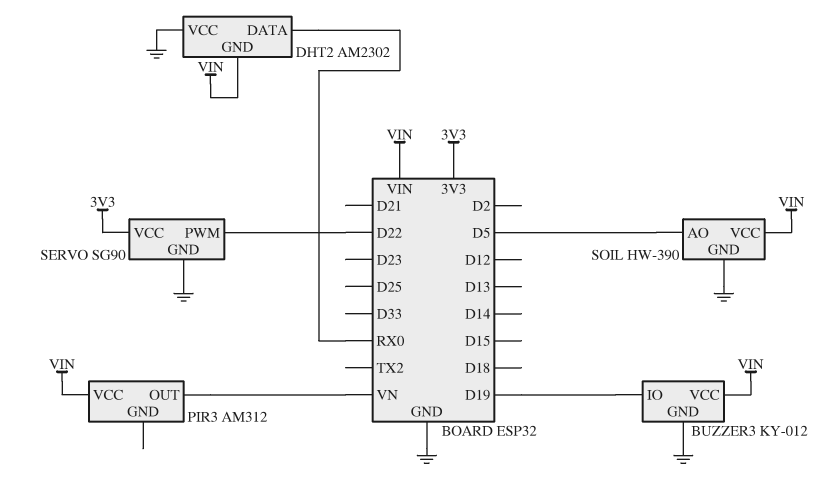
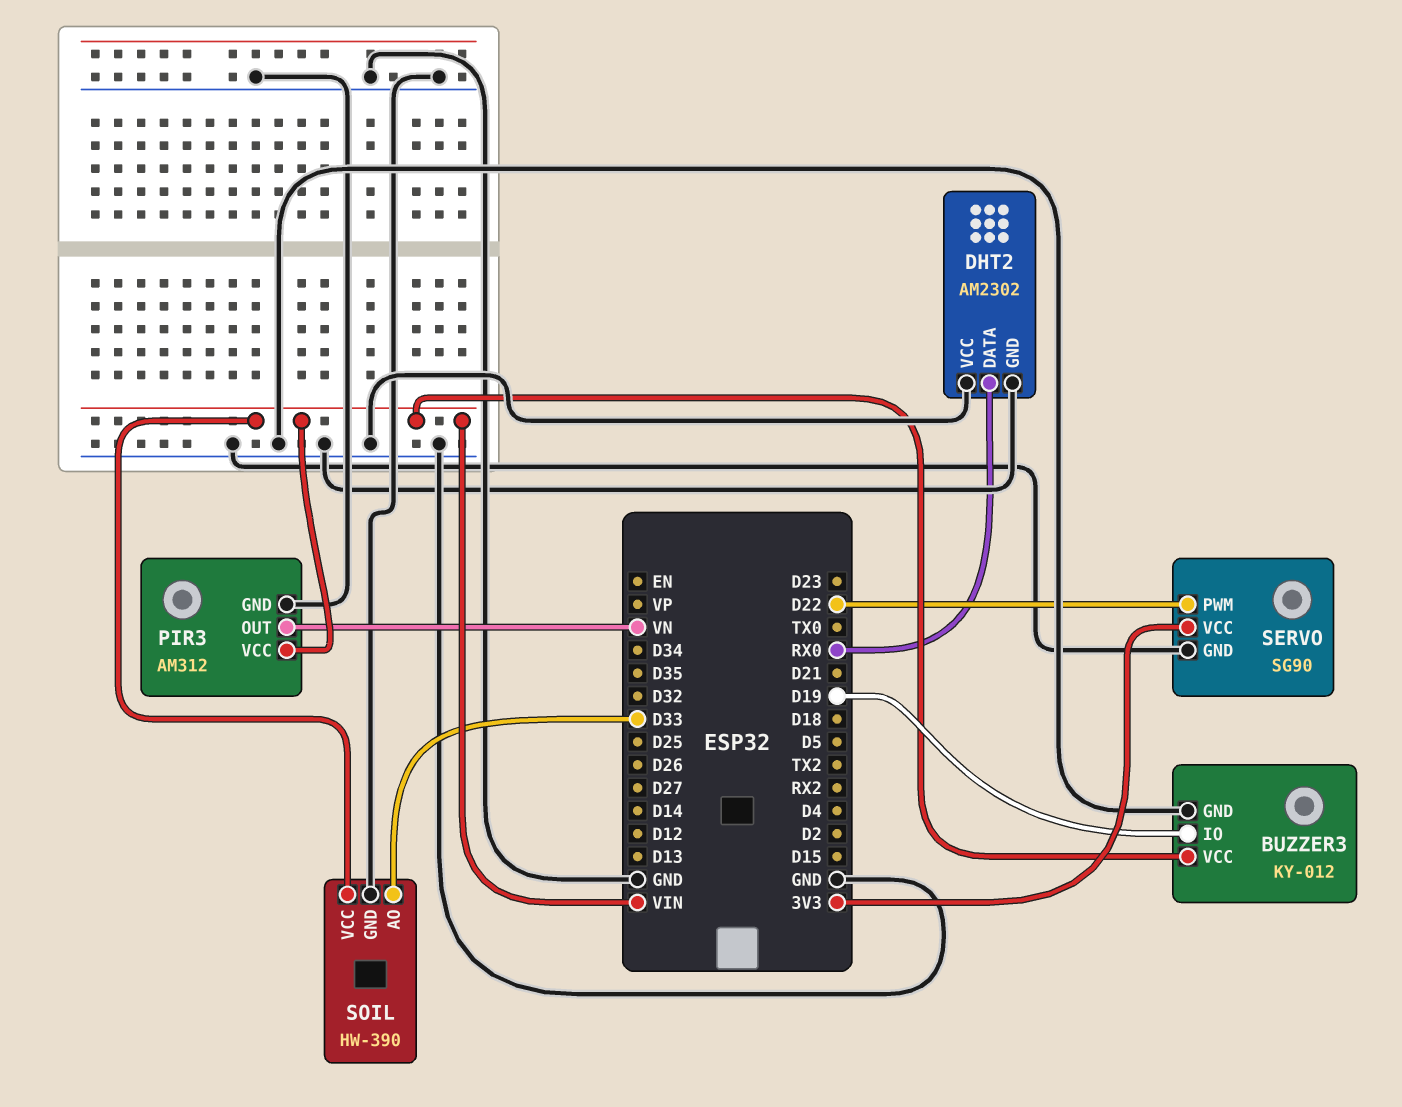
DHT2 pin GND: VIN -> GND
PIR3 pin GND: none -> GND
SOIL pin AO: D5 -> D33

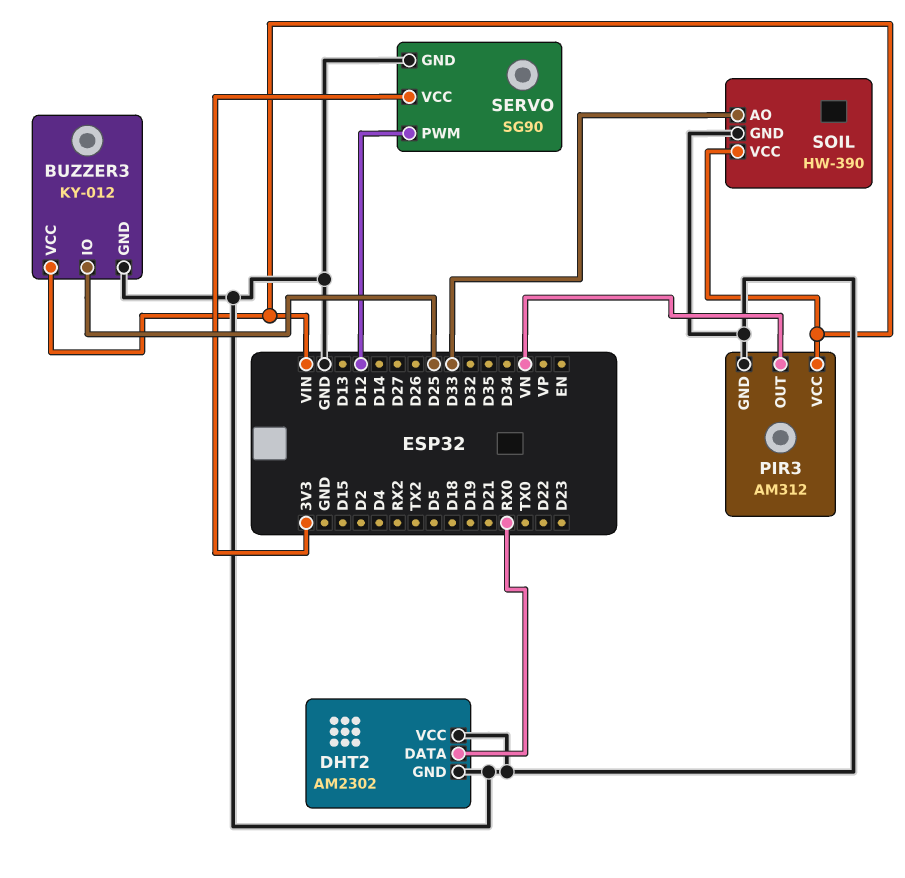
BUZZER3 pin IO: D19 -> D25
SERVO pin PWM: D22 -> D12

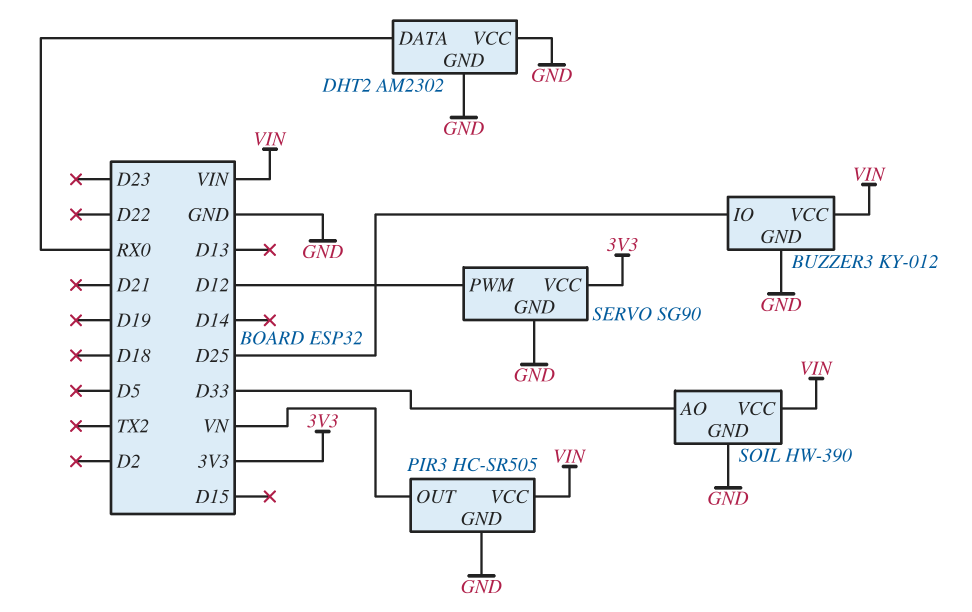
PIR3: AM312 -> HC-SR505

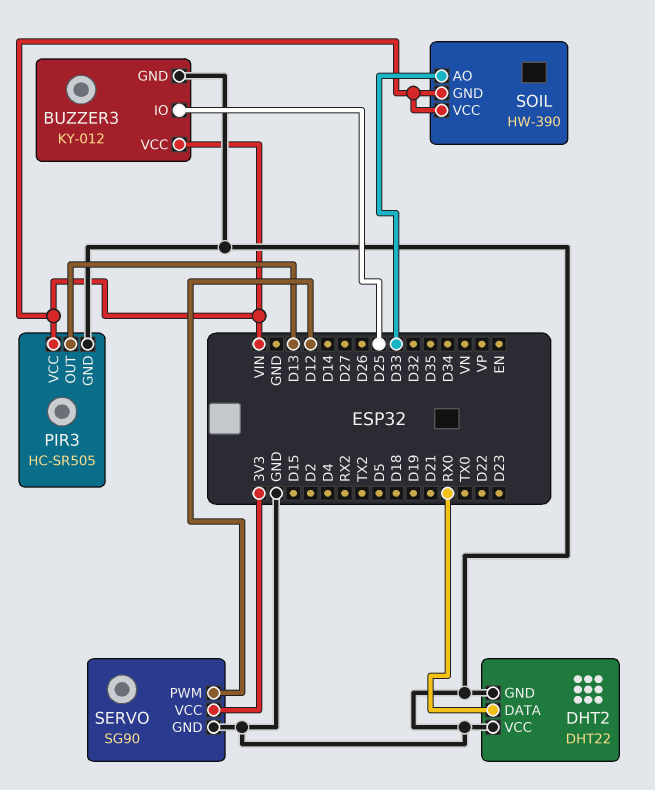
DHT2: AM2302 -> DHT22
PIR3 pin OUT: VN -> D13
SOIL pin GND: GND -> VIN

